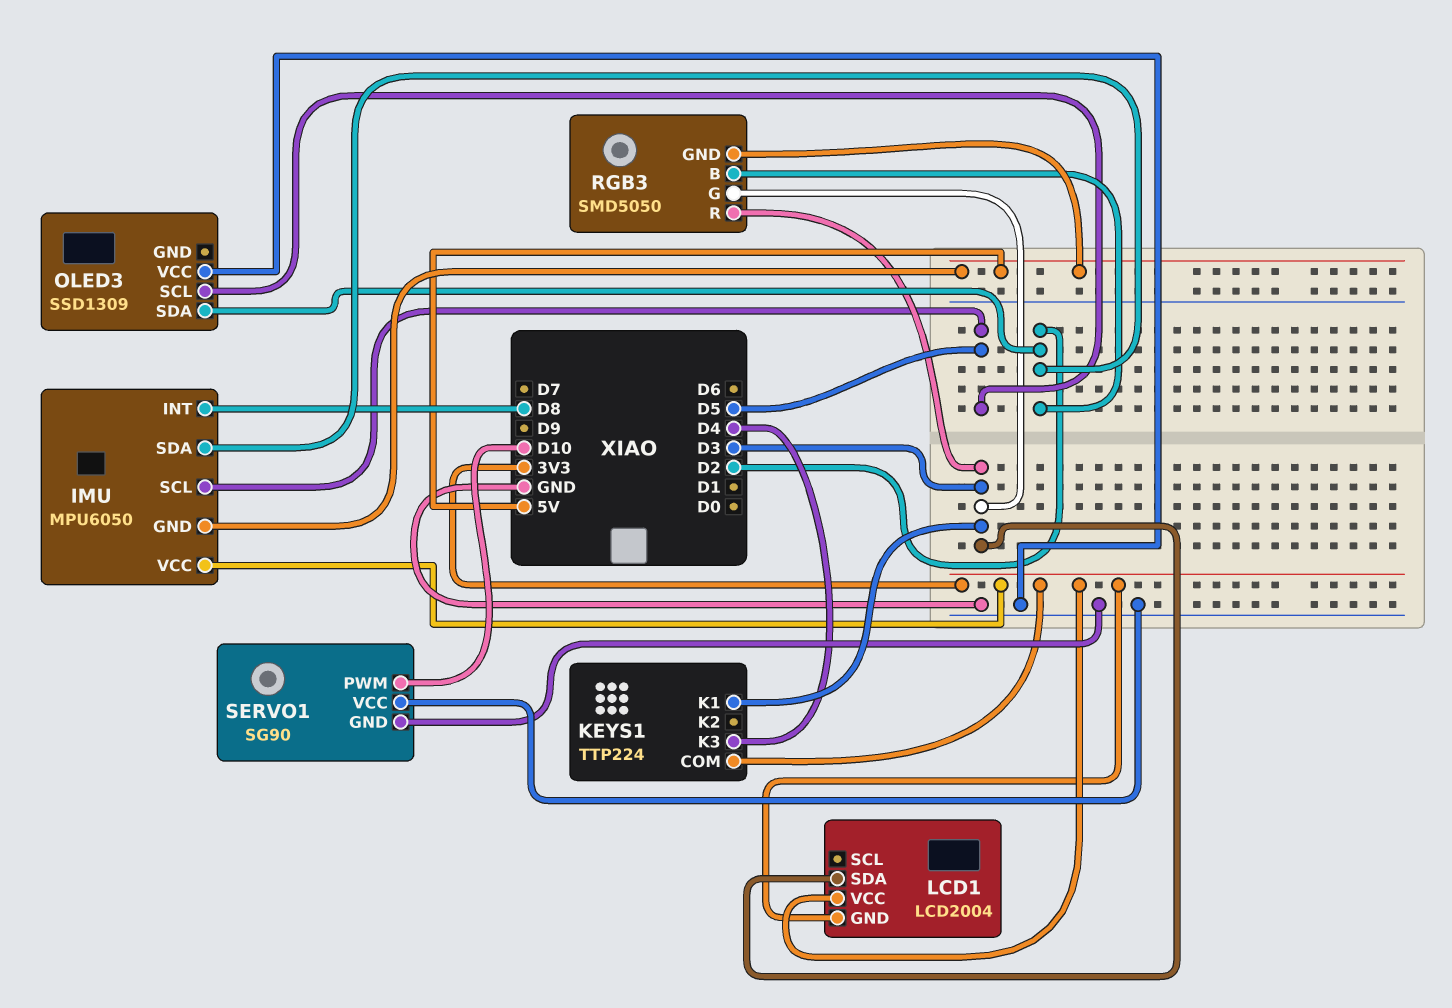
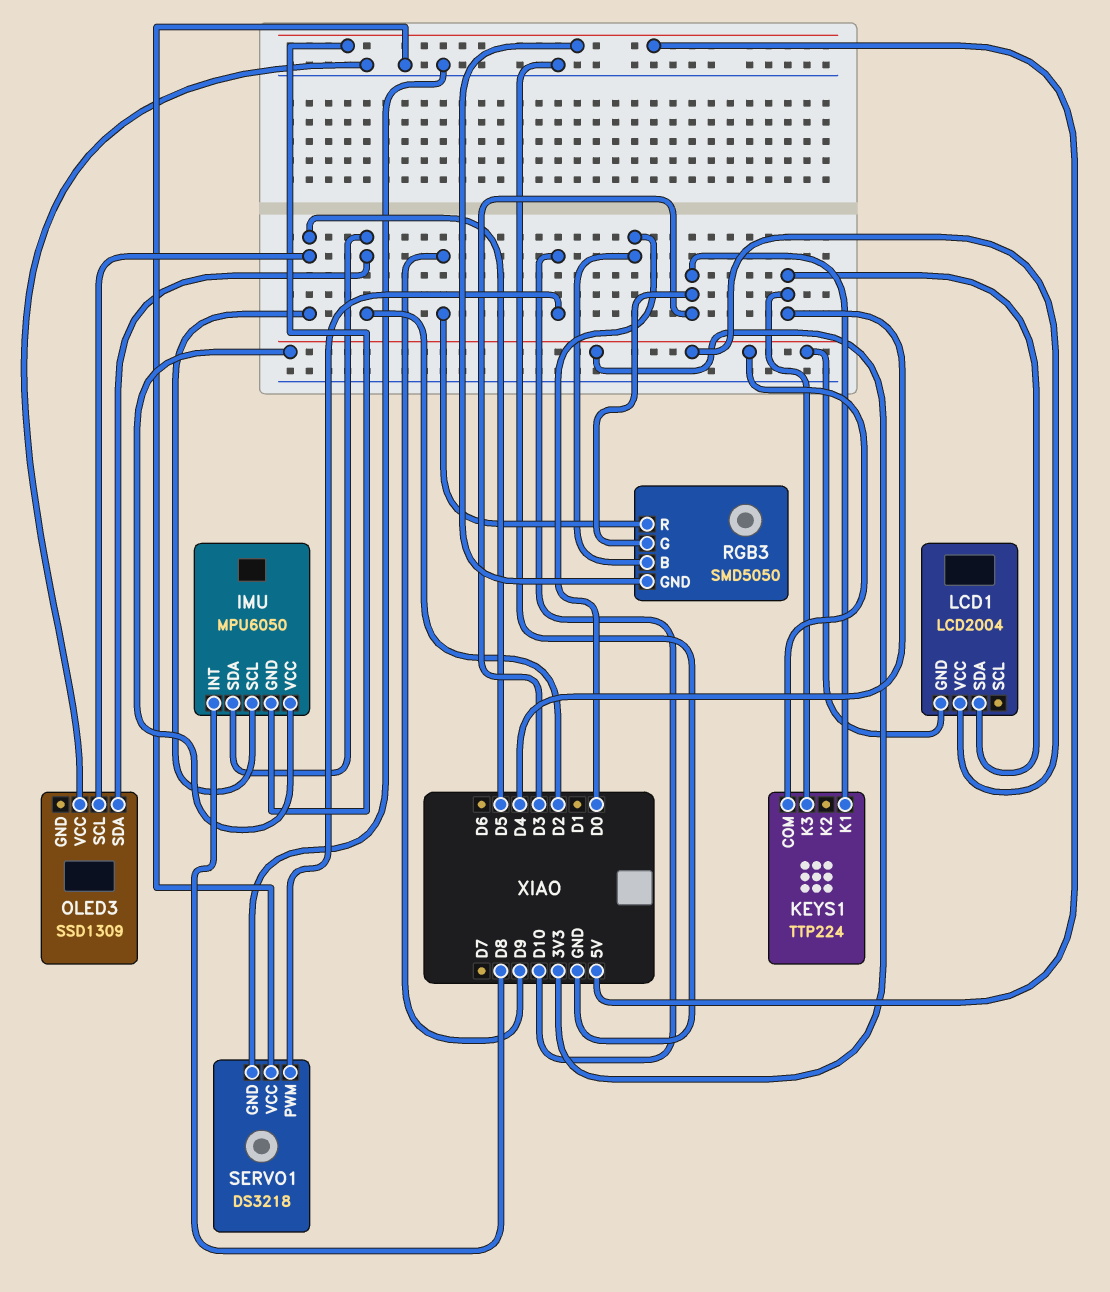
LCD1 pin SDA: D3 -> D4
RGB3 pin B: D2 -> D0
RGB3 pin R: D3 -> D9
SERVO1: SG90 -> DS3218

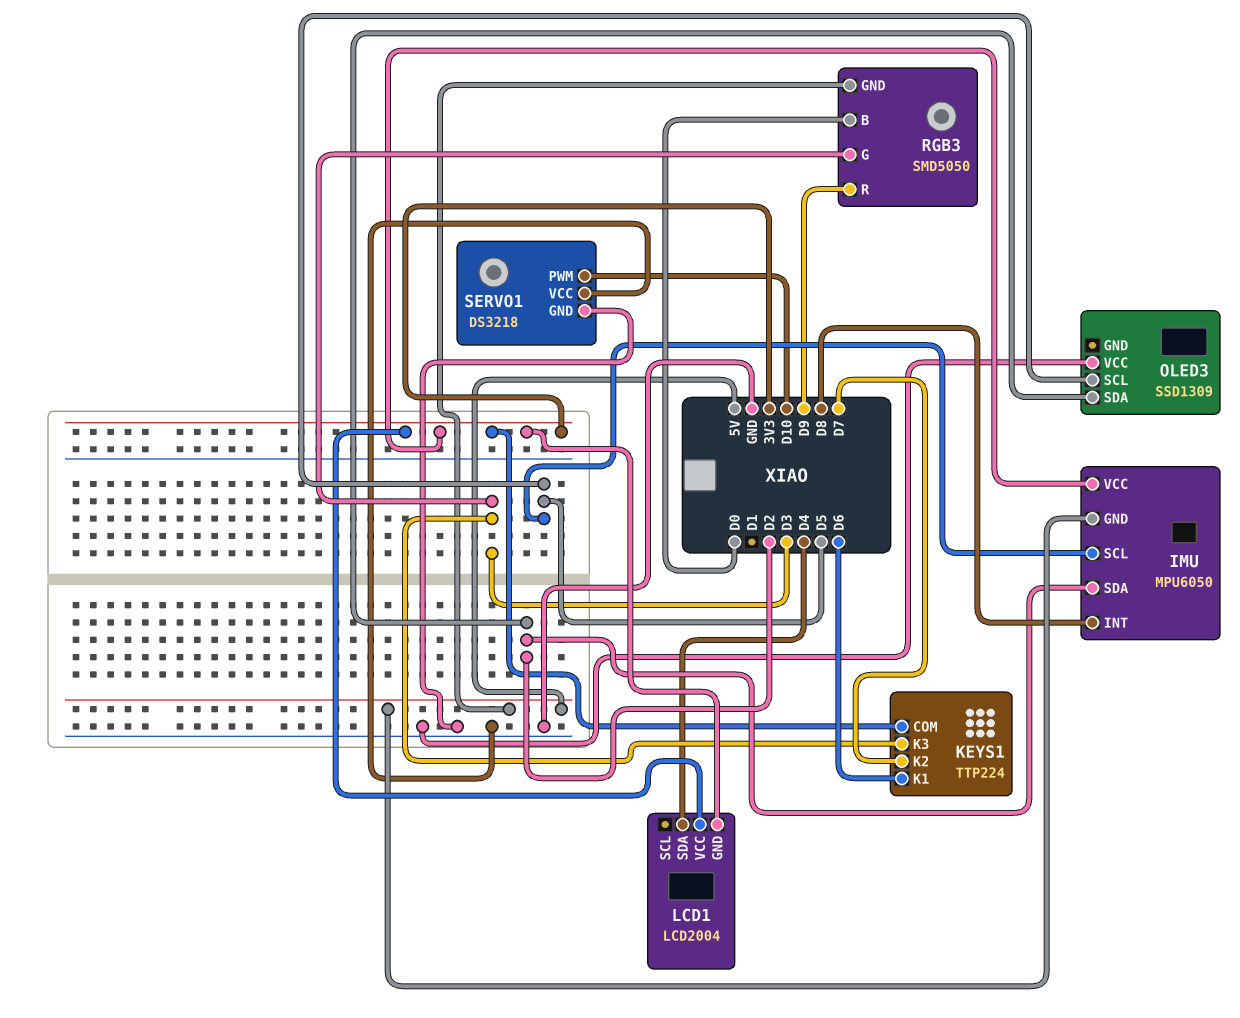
KEYS1 pin K1: D3 -> D6
KEYS1 pin K2: none -> D7
KEYS1 pin K3: D4 -> D3

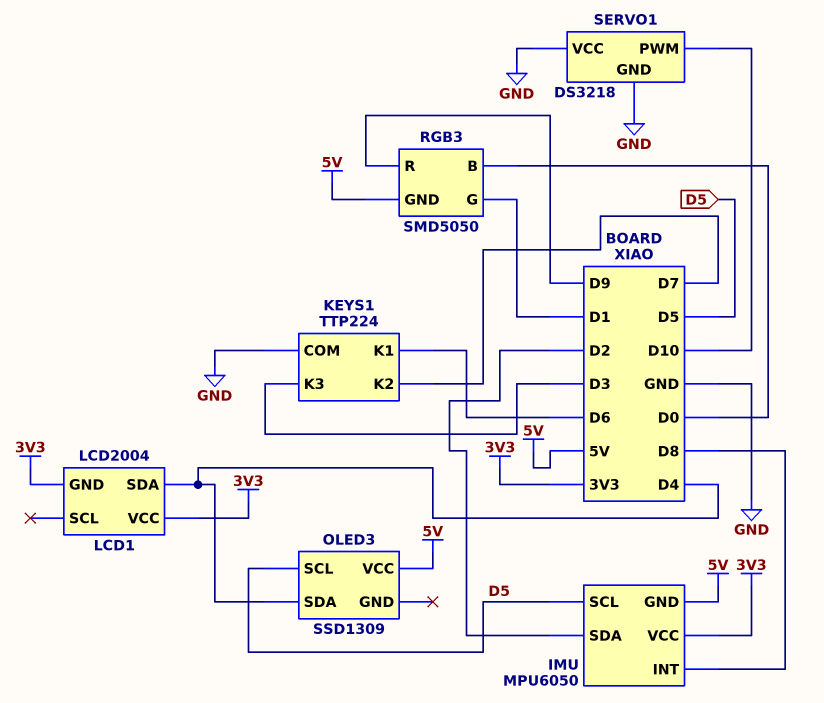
KEYS1 pin COM: 3V3 -> GND
OLED3 pin SDA: D2 -> D4
OLED3 pin VCC: GND -> 5V
RGB3 pin G: D3 -> D1

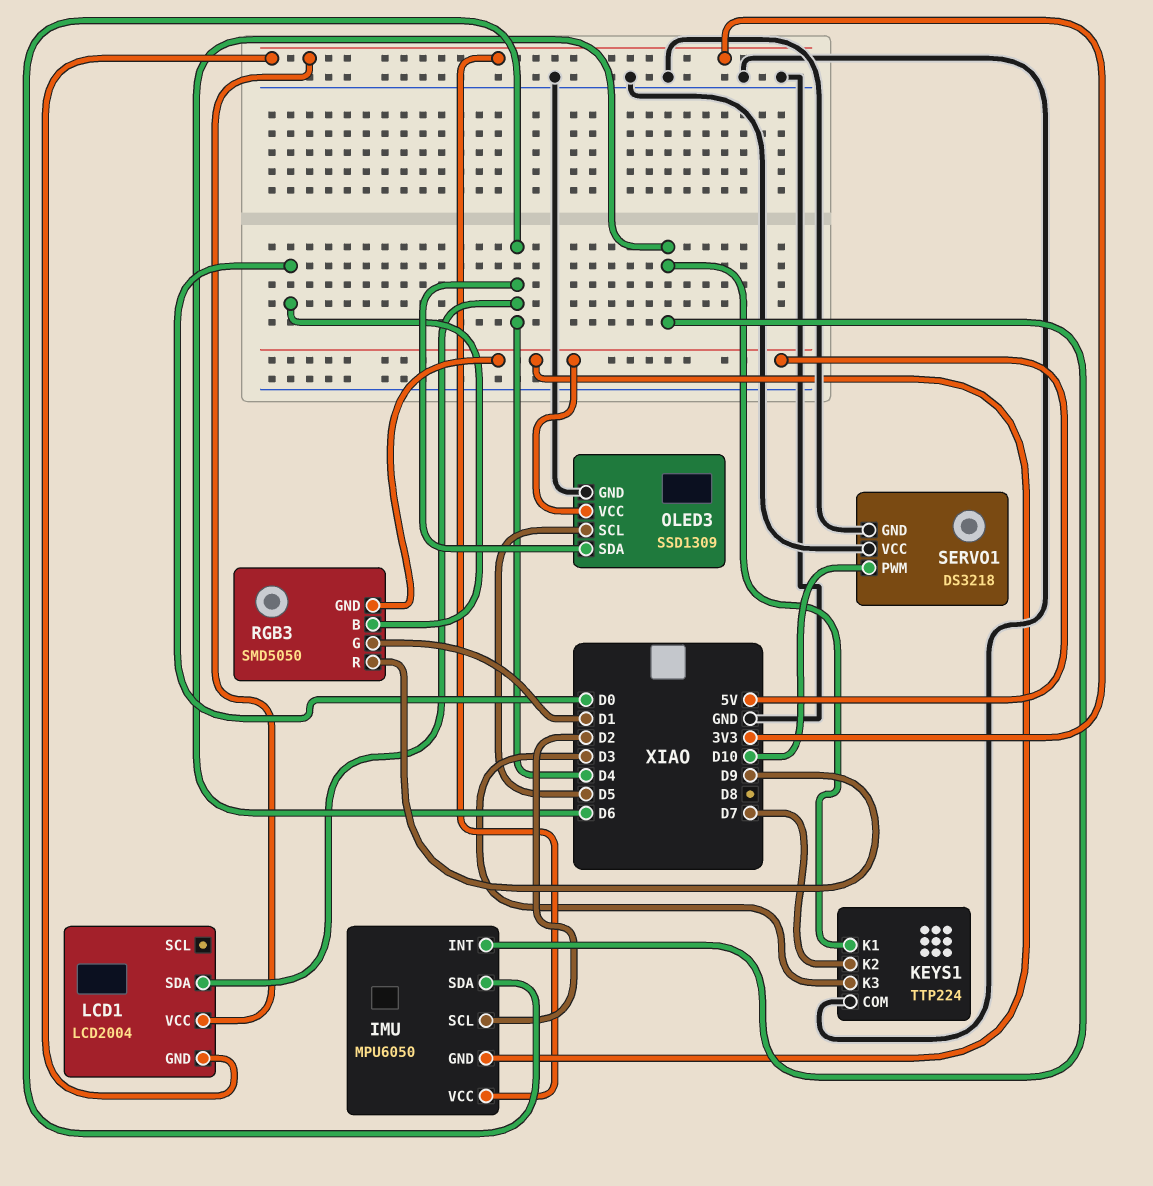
IMU pin INT: D8 -> D6
IMU pin SCL: D5 -> D2
IMU pin SDA: D2 -> D4
OLED3 pin GND: none -> GND

